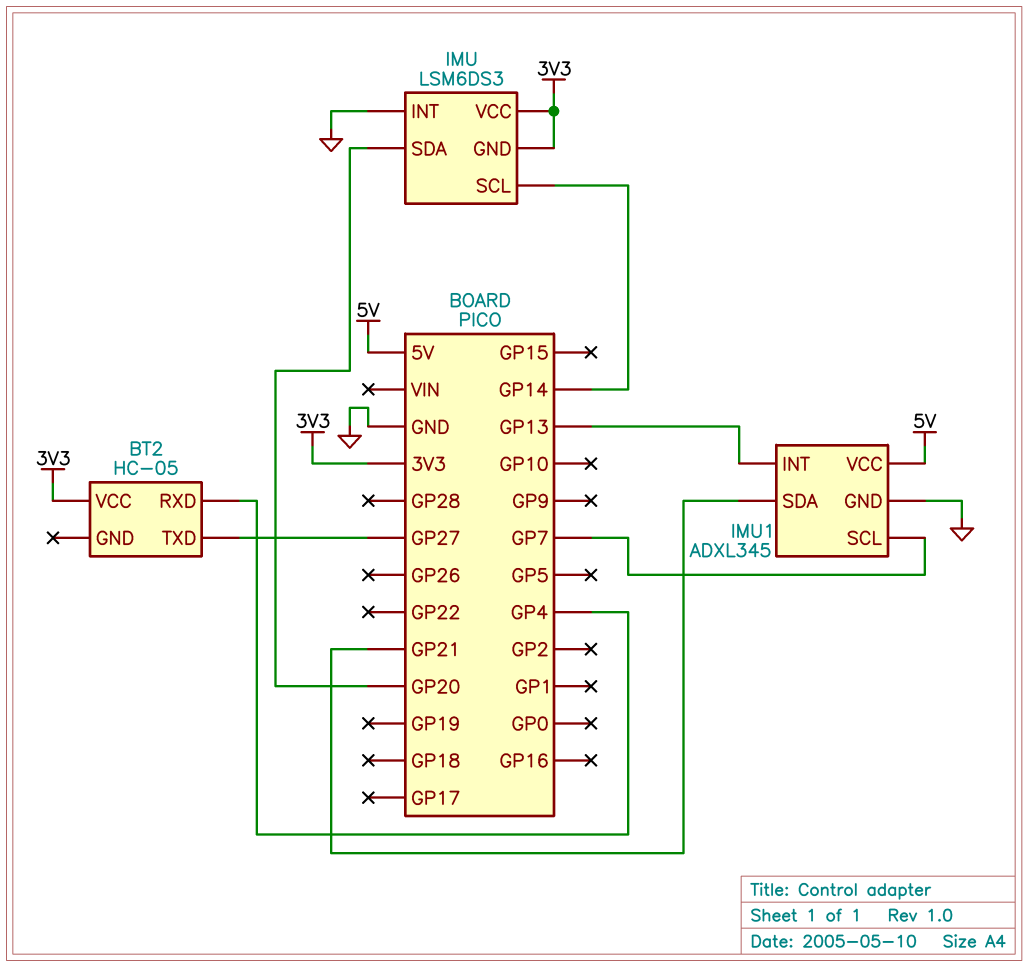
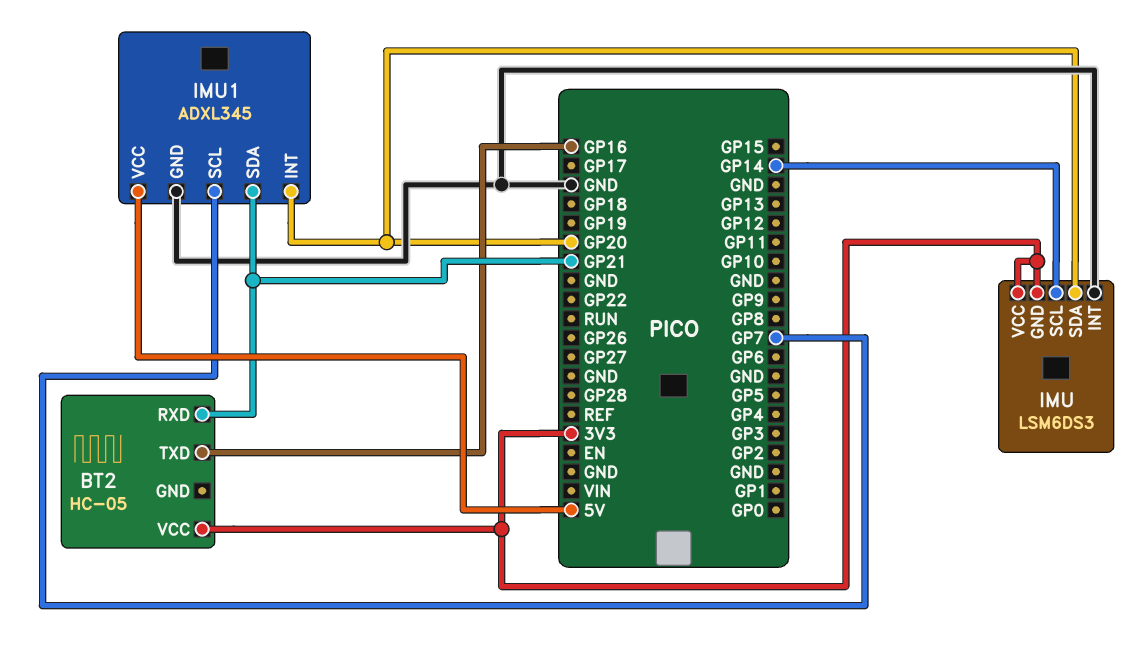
BT2 pin RXD: GP4 -> GP21
BT2 pin TXD: GP27 -> GP16
IMU1 pin INT: GP13 -> GP20

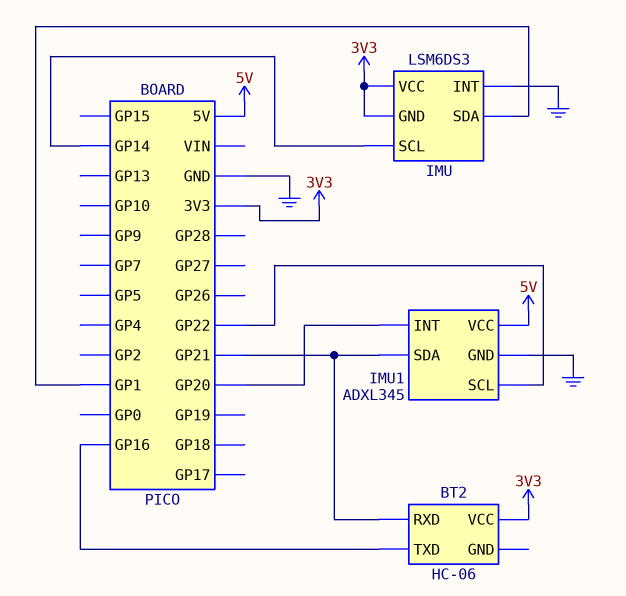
BT2: HC-05 -> HC-06
IMU pin SDA: GP20 -> GP1
IMU1 pin SCL: GP7 -> GP22

